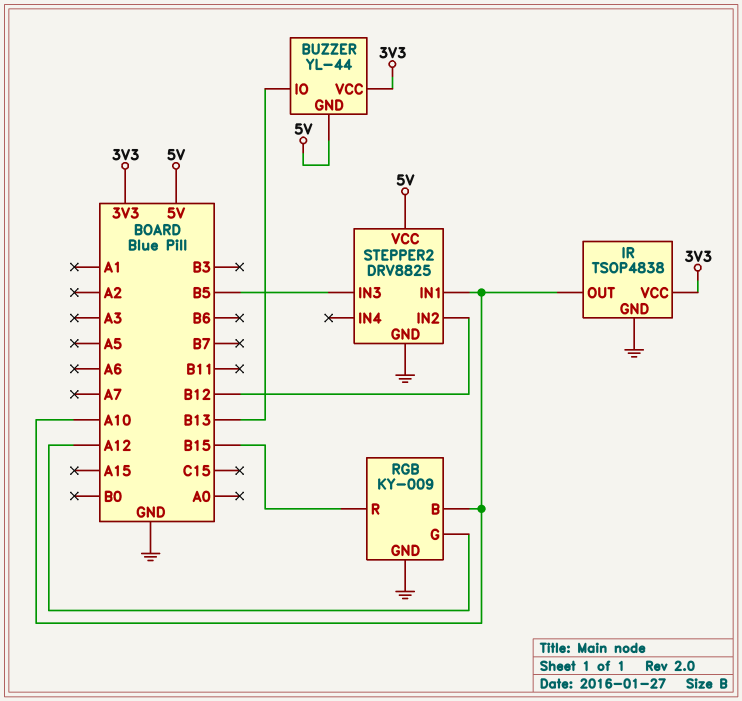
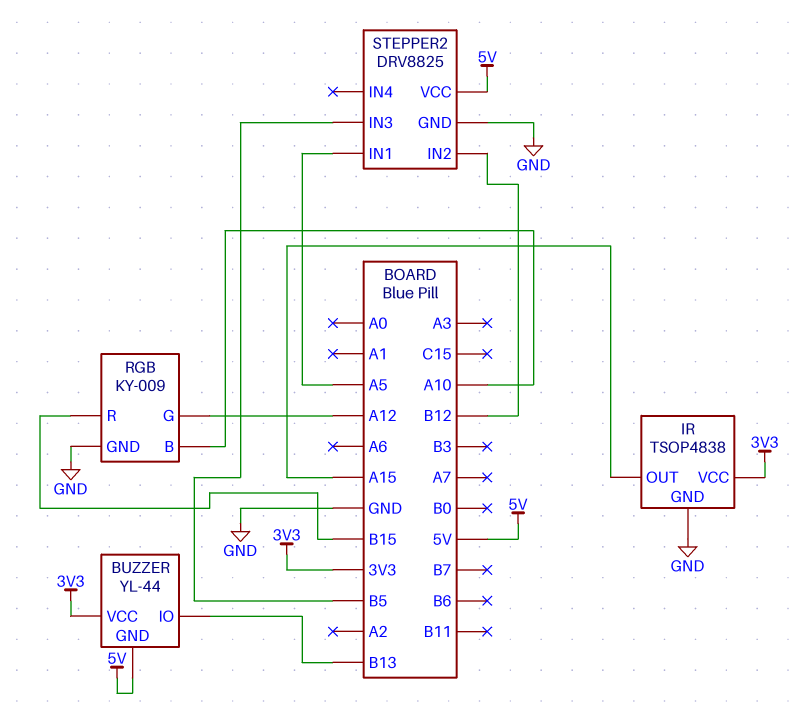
IR pin OUT: A10 -> A15
STEPPER2 pin IN1: A10 -> A5

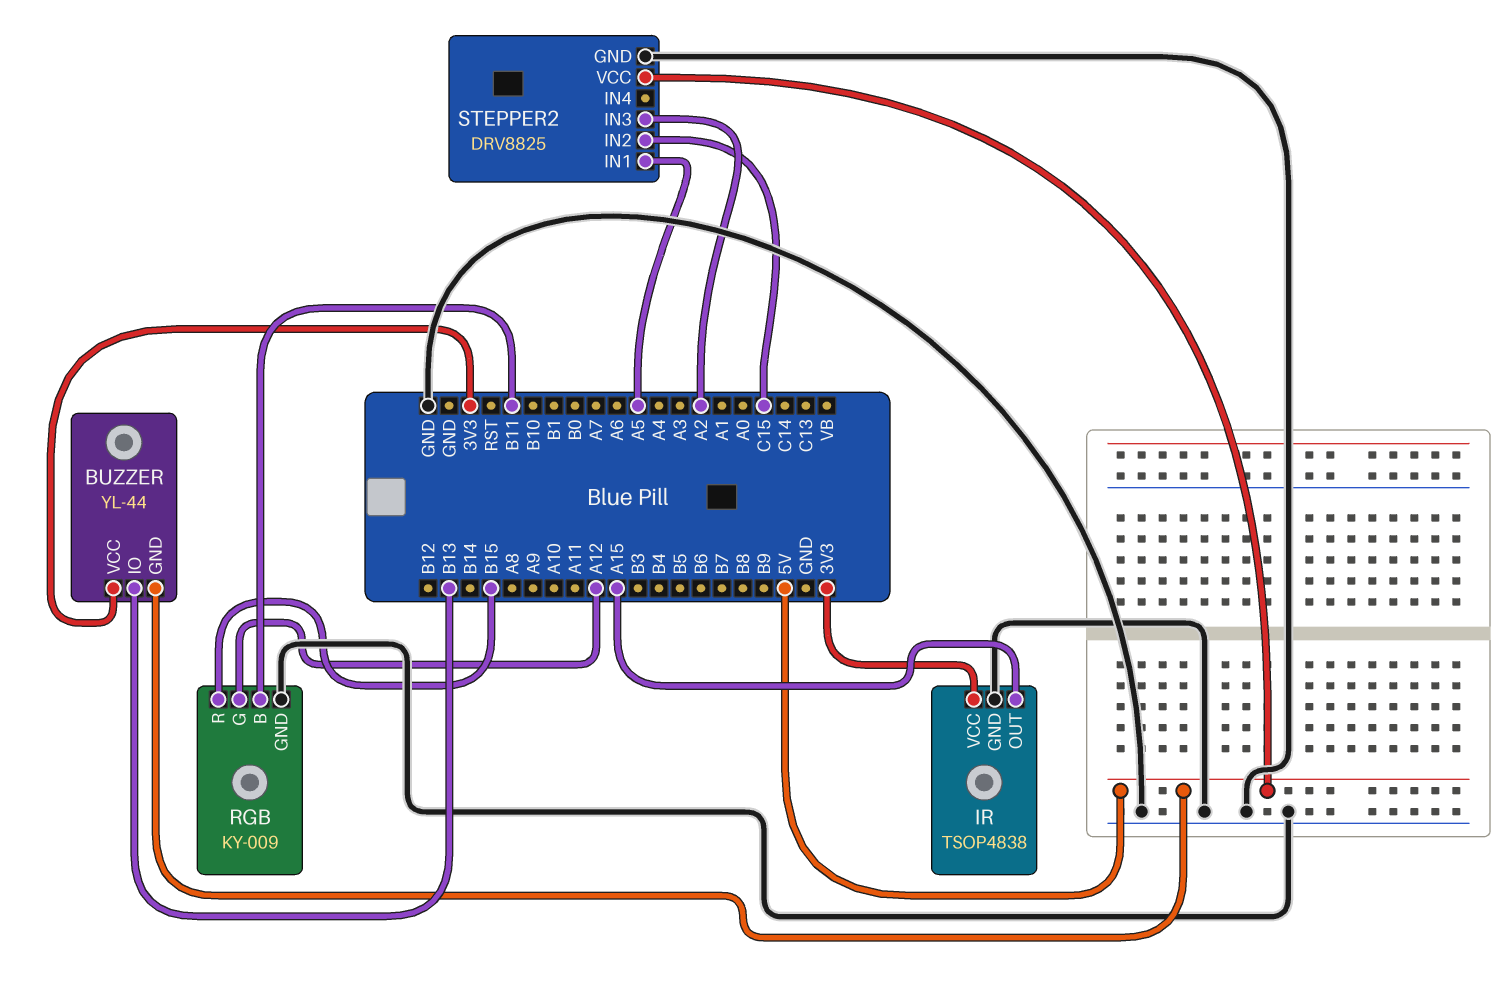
RGB pin B: A10 -> B11
STEPPER2 pin IN2: B12 -> C15
STEPPER2 pin IN3: B5 -> A2

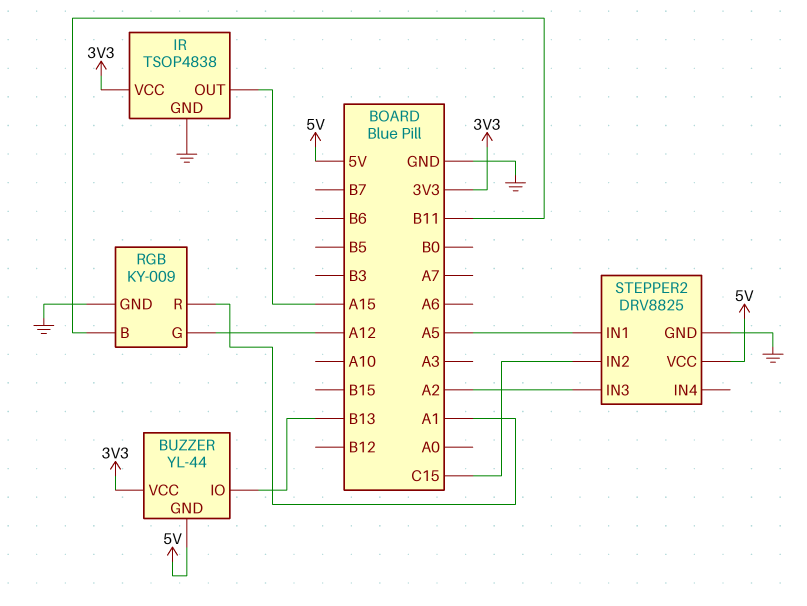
RGB pin R: B15 -> A1

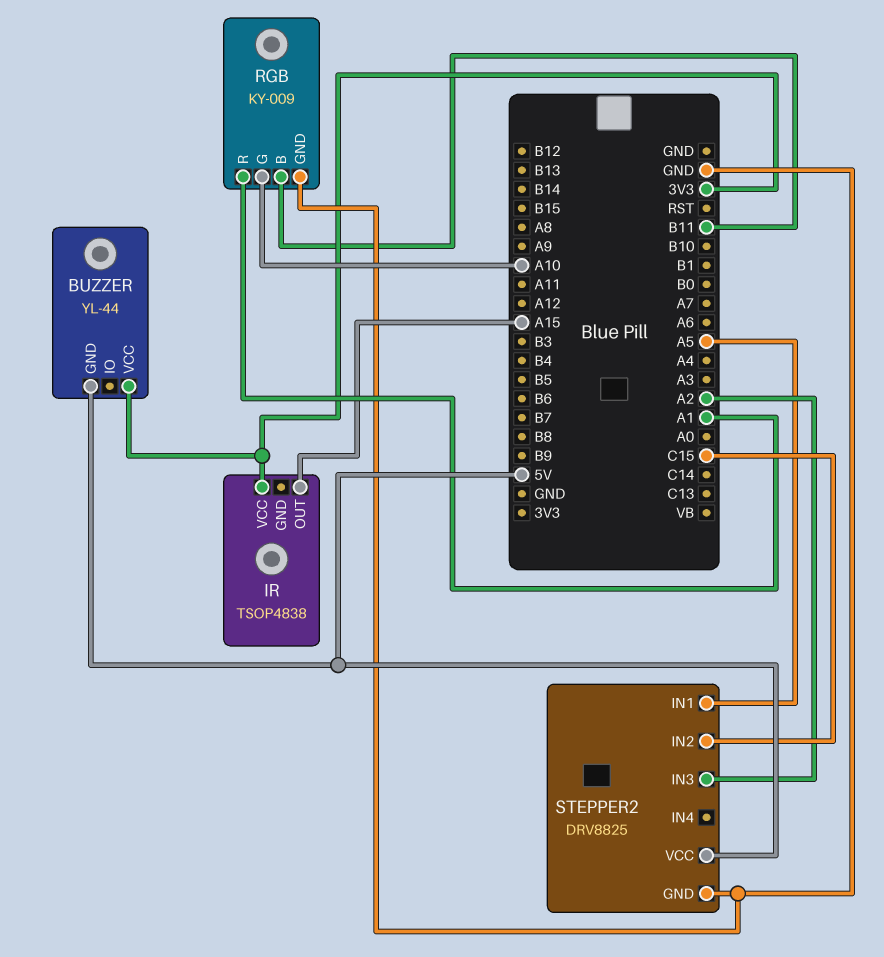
BUZZER pin IO: B13 -> none
IR pin GND: GND -> none
RGB pin G: A12 -> A10

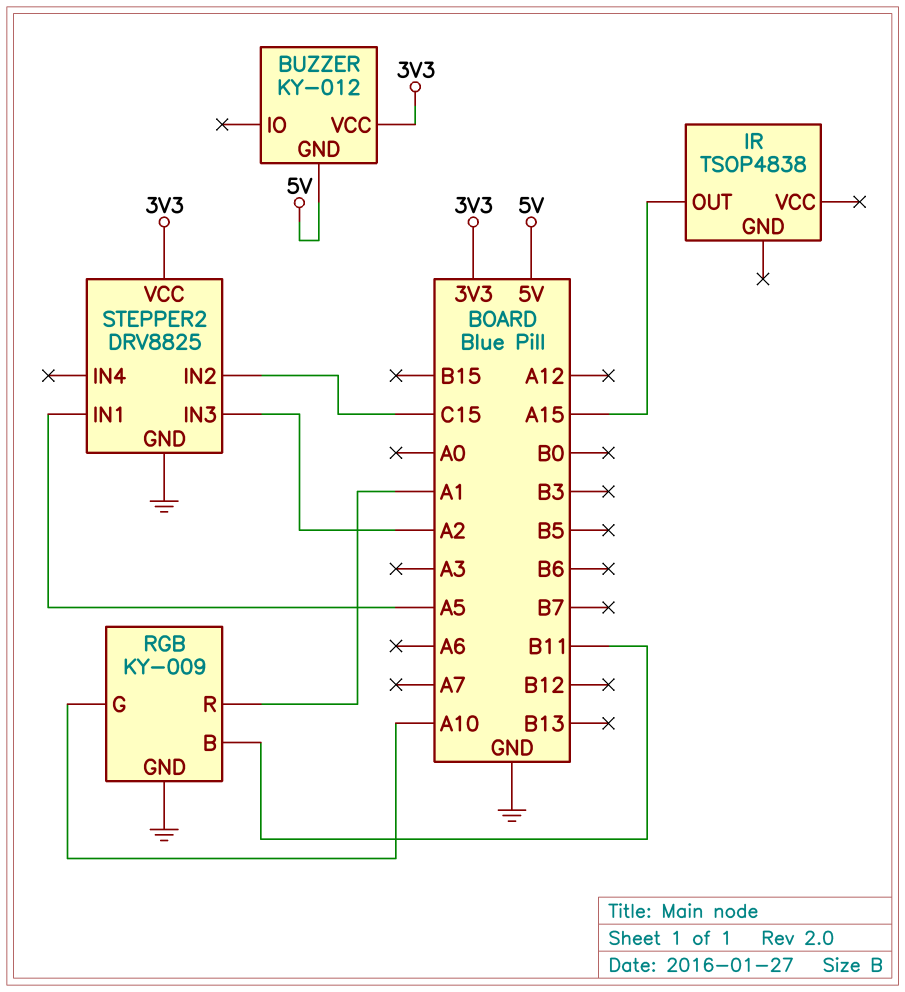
BUZZER: YL-44 -> KY-012
IR pin VCC: 3V3 -> none
STEPPER2 pin VCC: 5V -> 3V3

